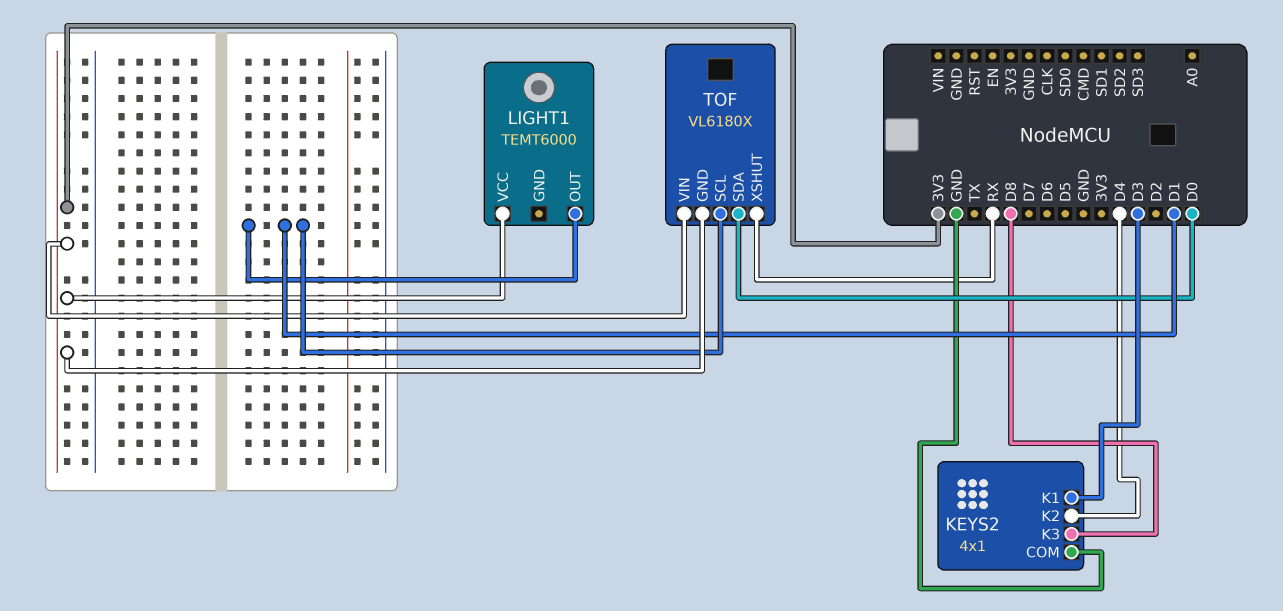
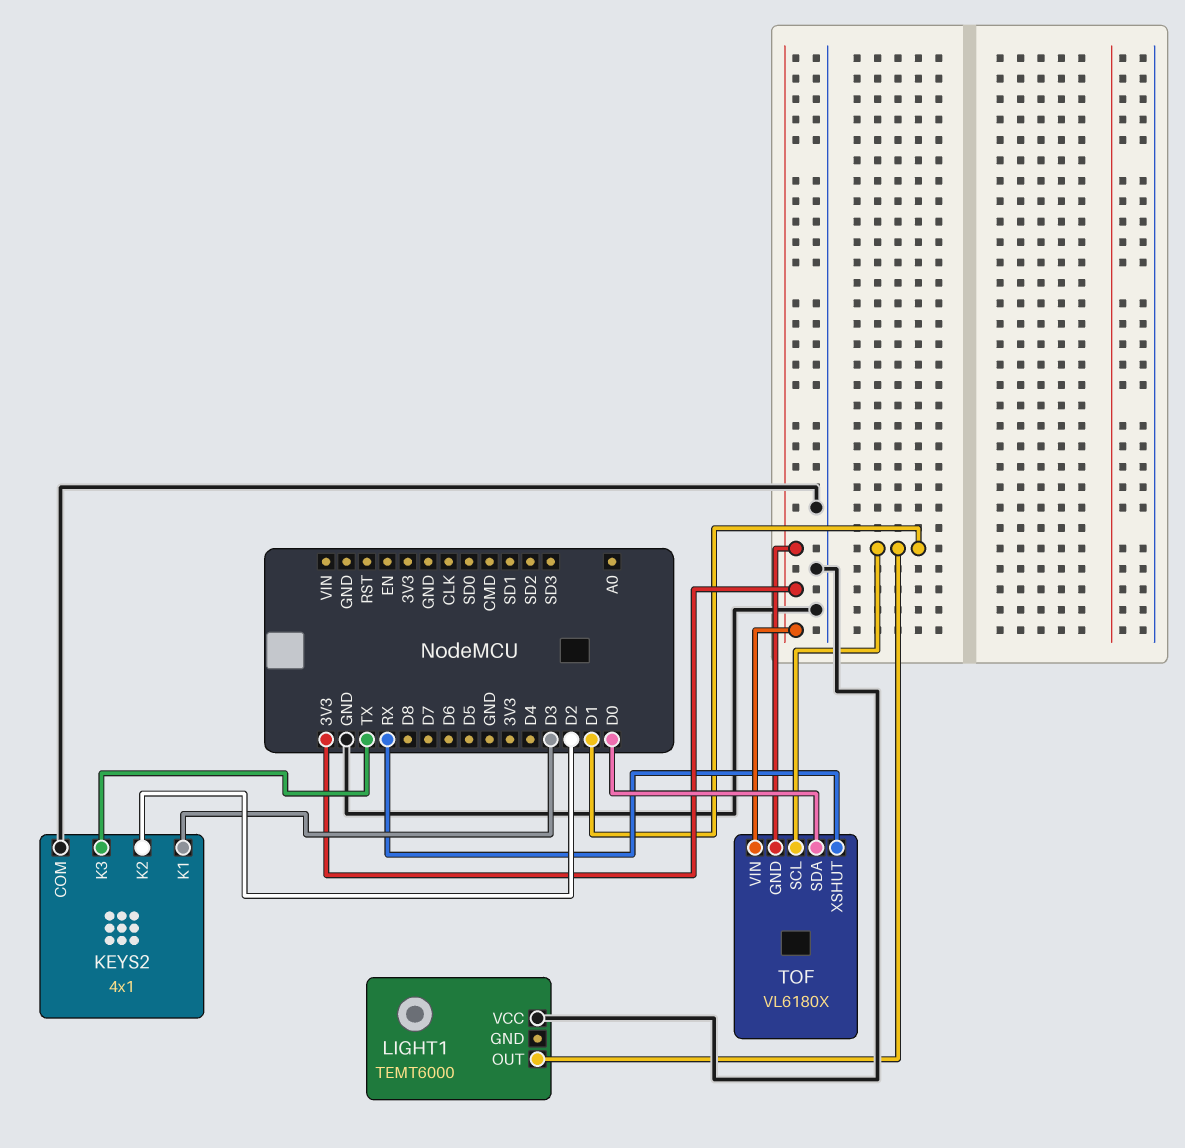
KEYS2 pin K2: D4 -> D2
KEYS2 pin K3: D8 -> TX
LIGHT1 pin VCC: 3V3 -> GND

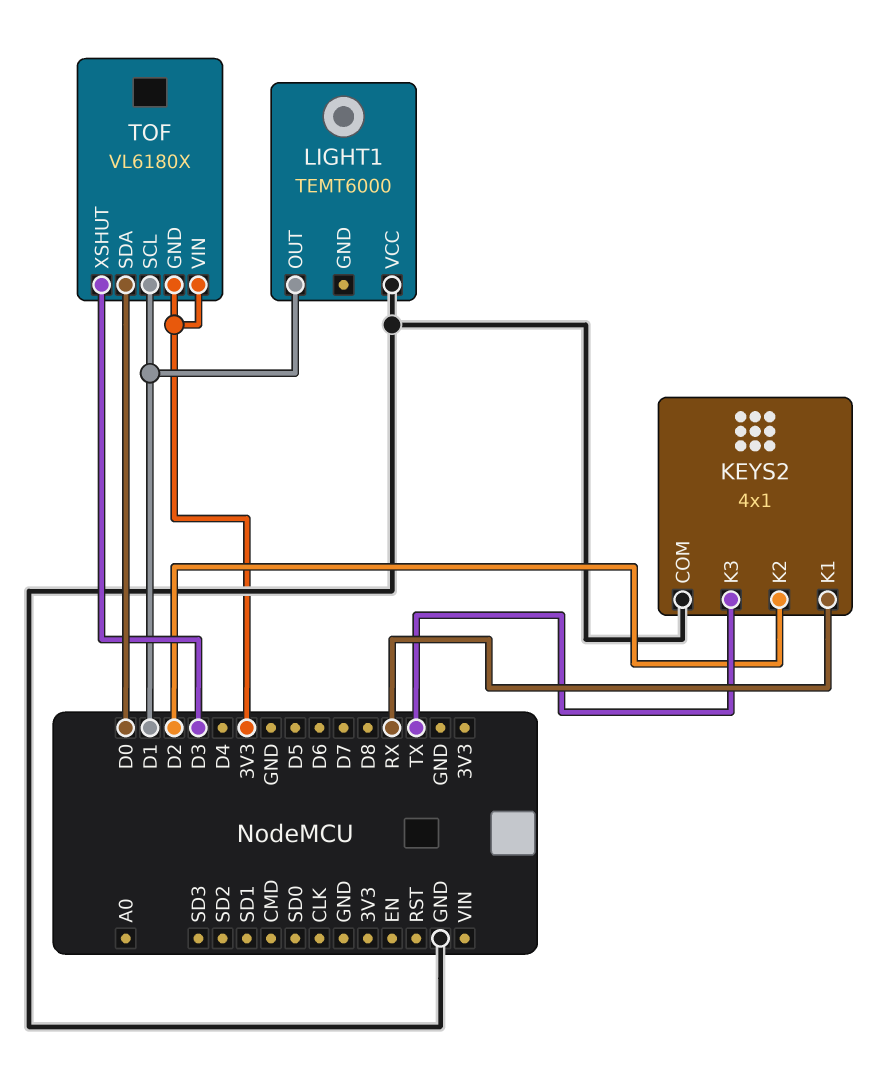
KEYS2 pin K1: D3 -> RX
TOF pin XSHUT: RX -> D3

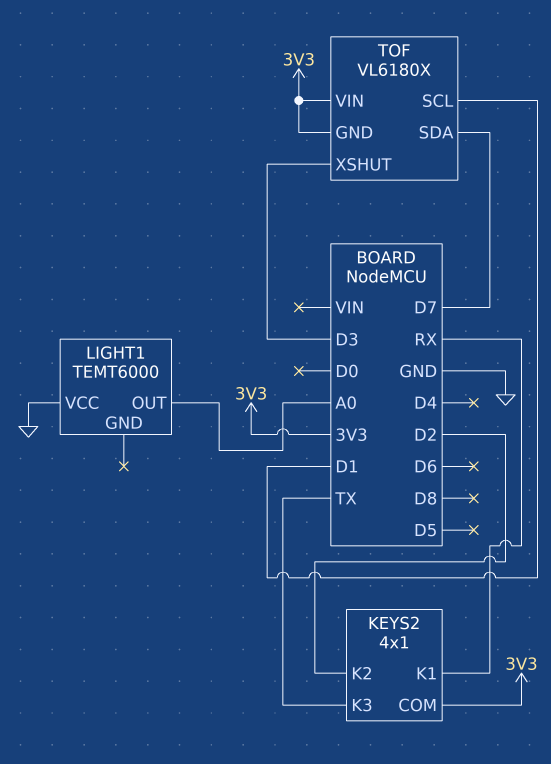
KEYS2 pin COM: GND -> 3V3
LIGHT1 pin OUT: D1 -> A0
TOF pin SDA: D0 -> D7

